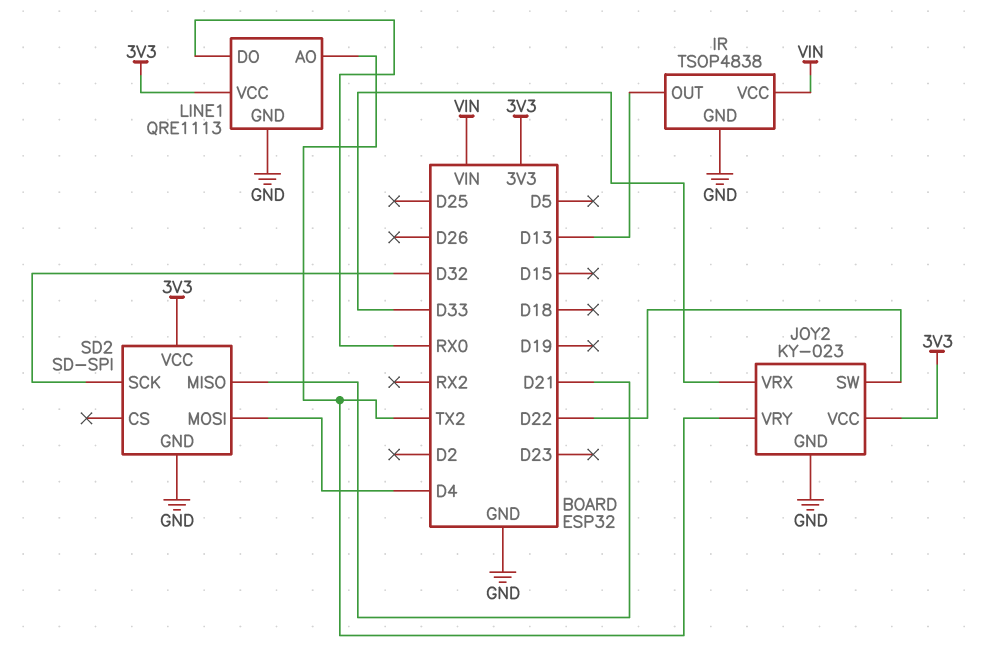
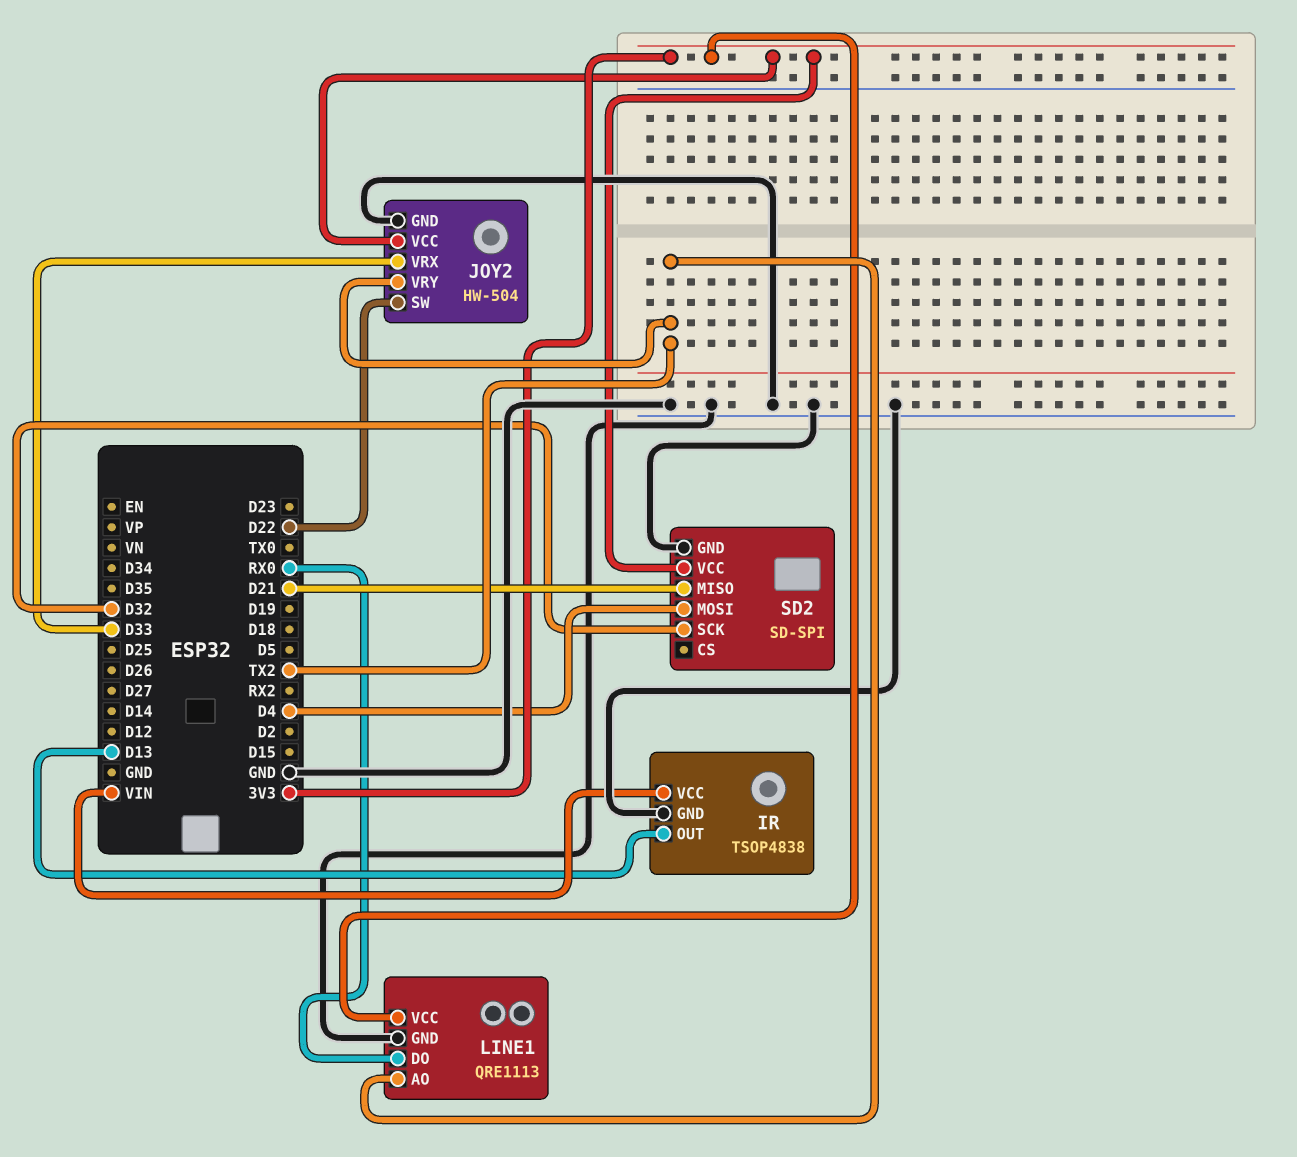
JOY2: KY-023 -> HW-504

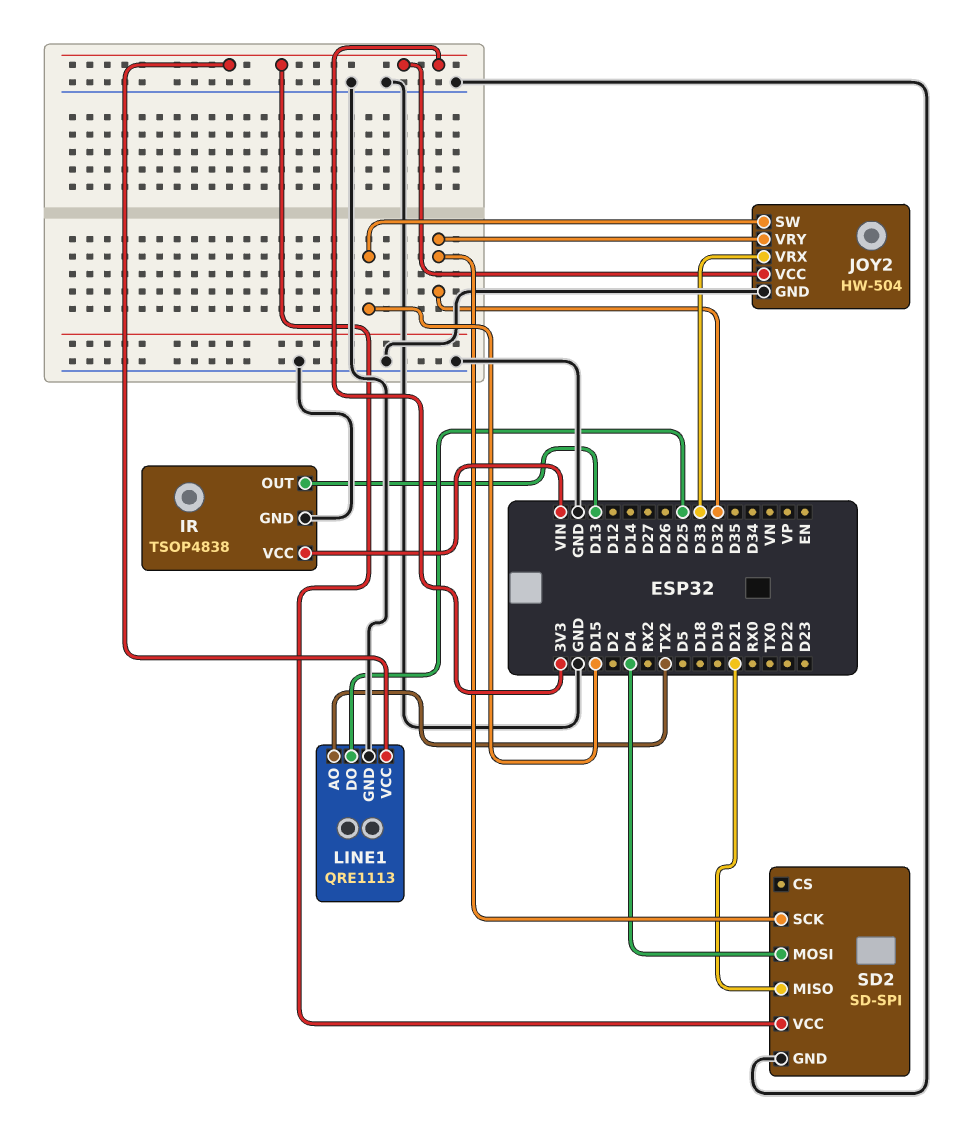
JOY2 pin SW: D22 -> D15
JOY2 pin VRY: TX2 -> D32
LINE1 pin DO: RX0 -> D25

